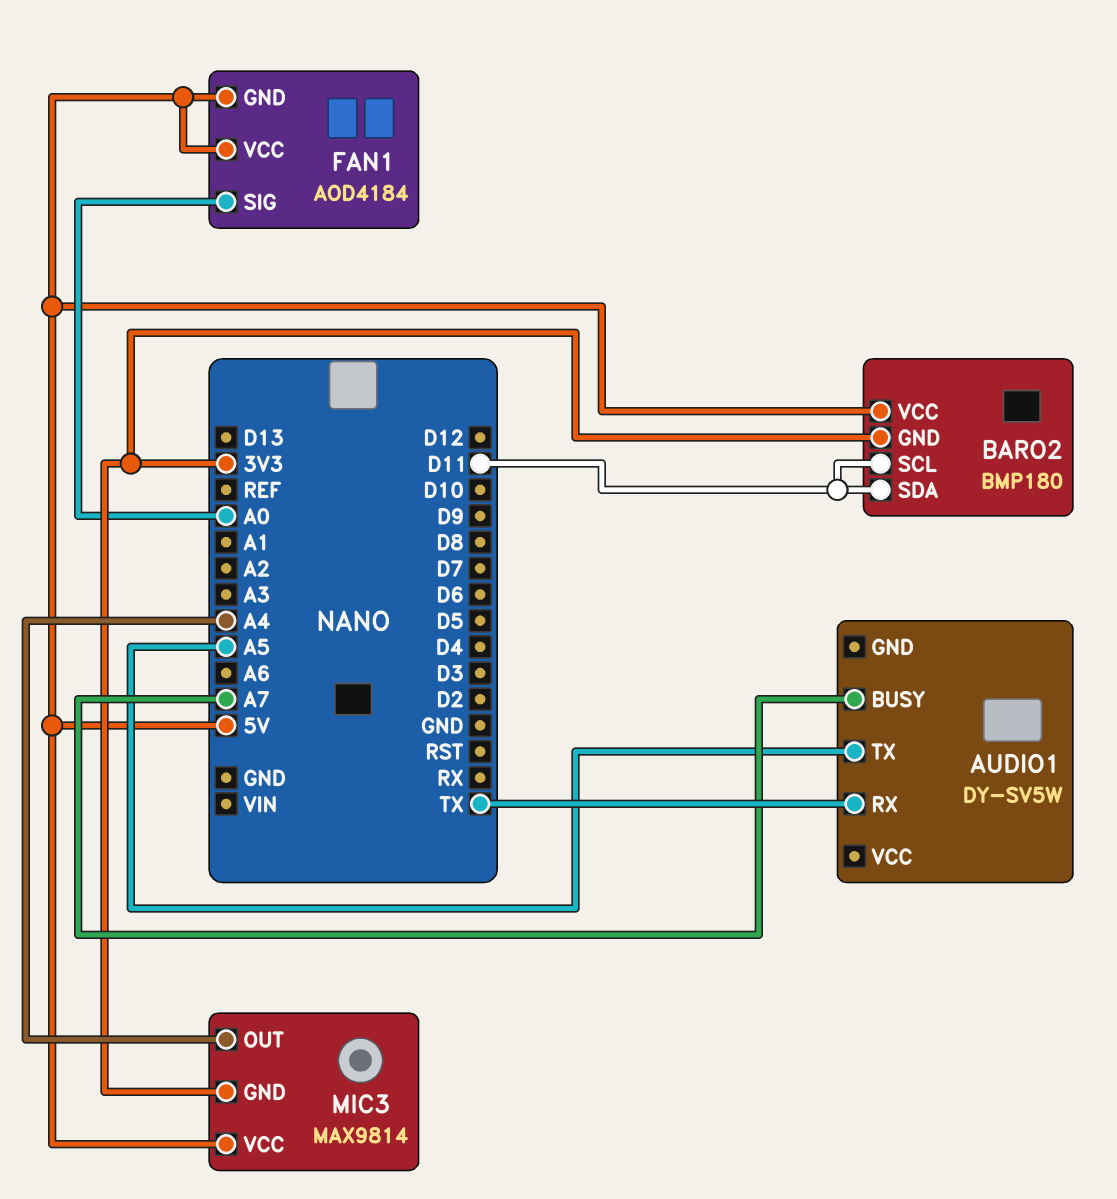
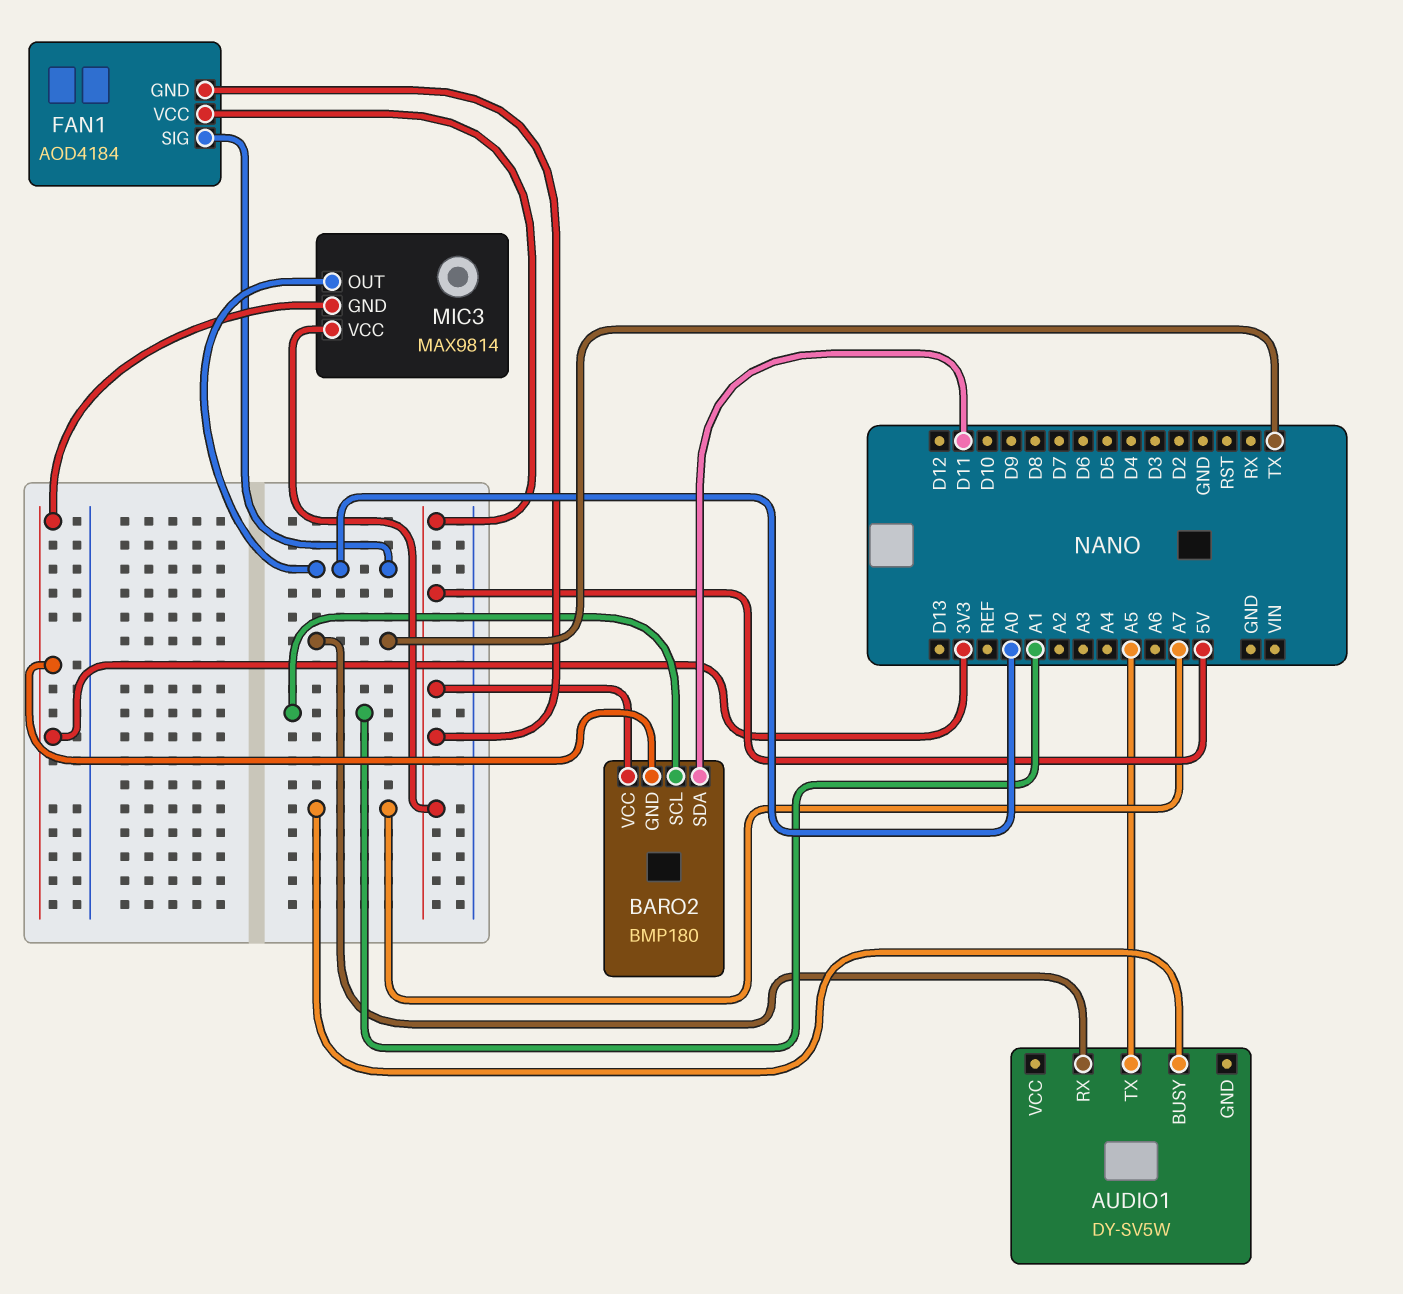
BARO2 pin SCL: D11 -> A1
MIC3 pin OUT: A4 -> A0

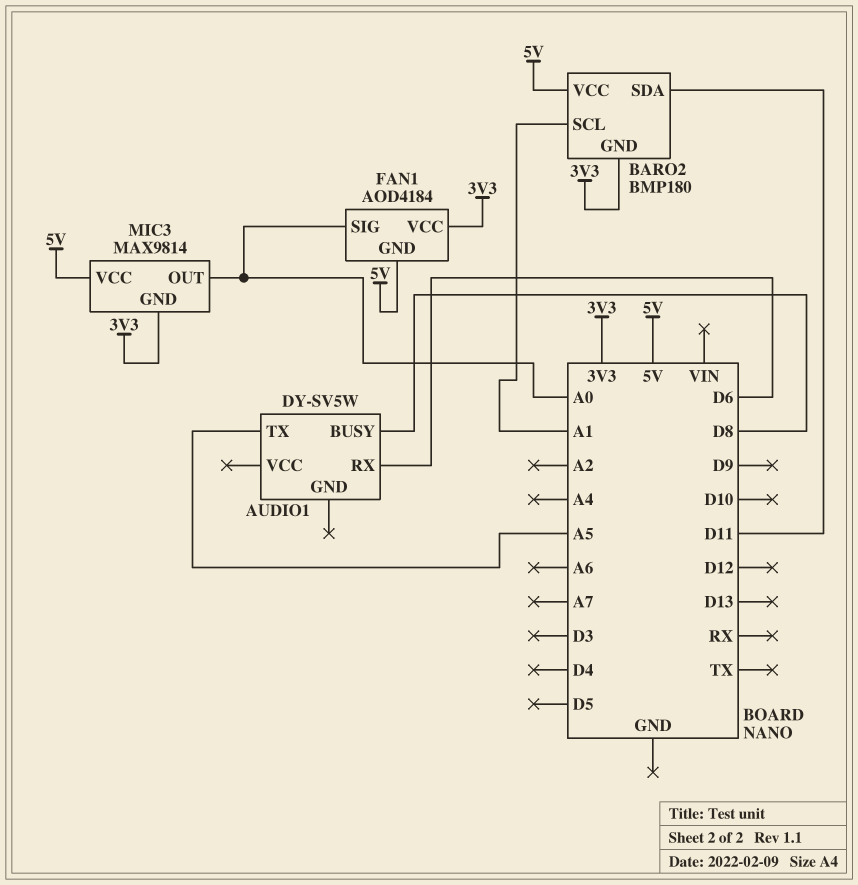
AUDIO1 pin BUSY: A7 -> D8
AUDIO1 pin RX: TX -> D6
FAN1 pin VCC: 5V -> 3V3

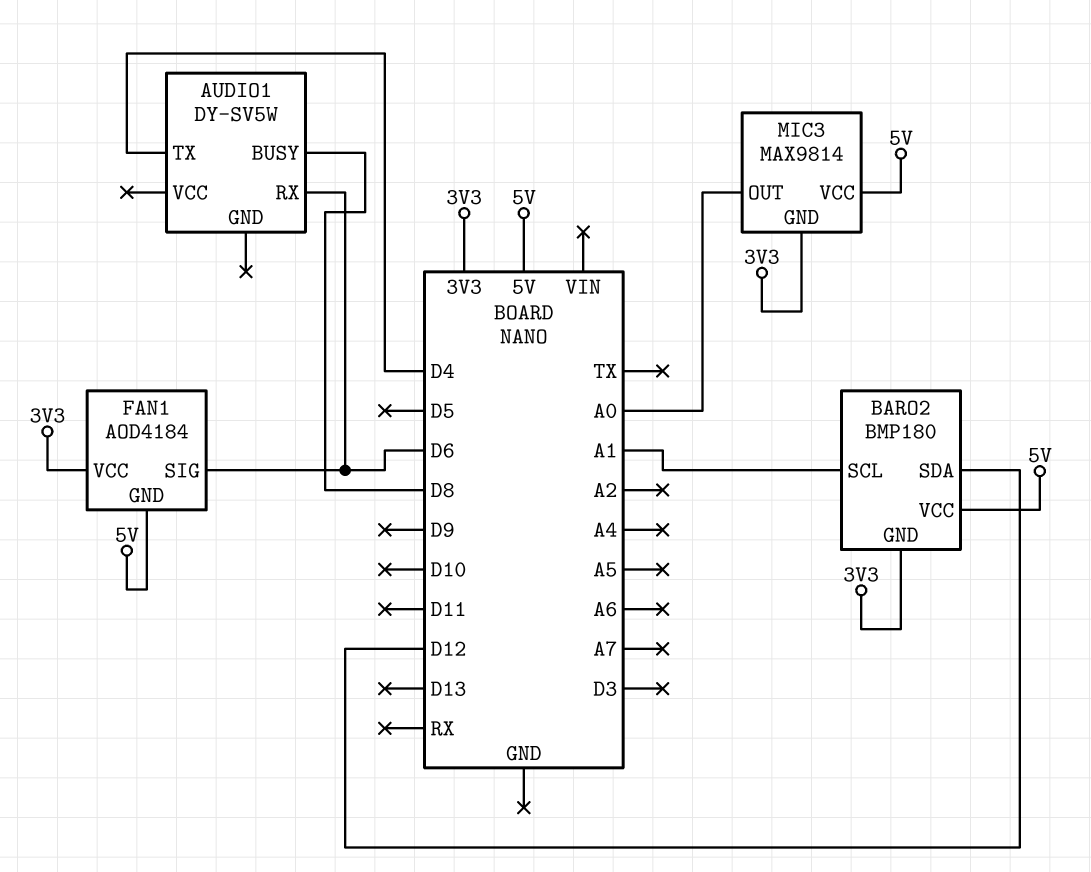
AUDIO1 pin TX: A5 -> D4
BARO2 pin SDA: D11 -> D12
FAN1 pin SIG: A0 -> D6

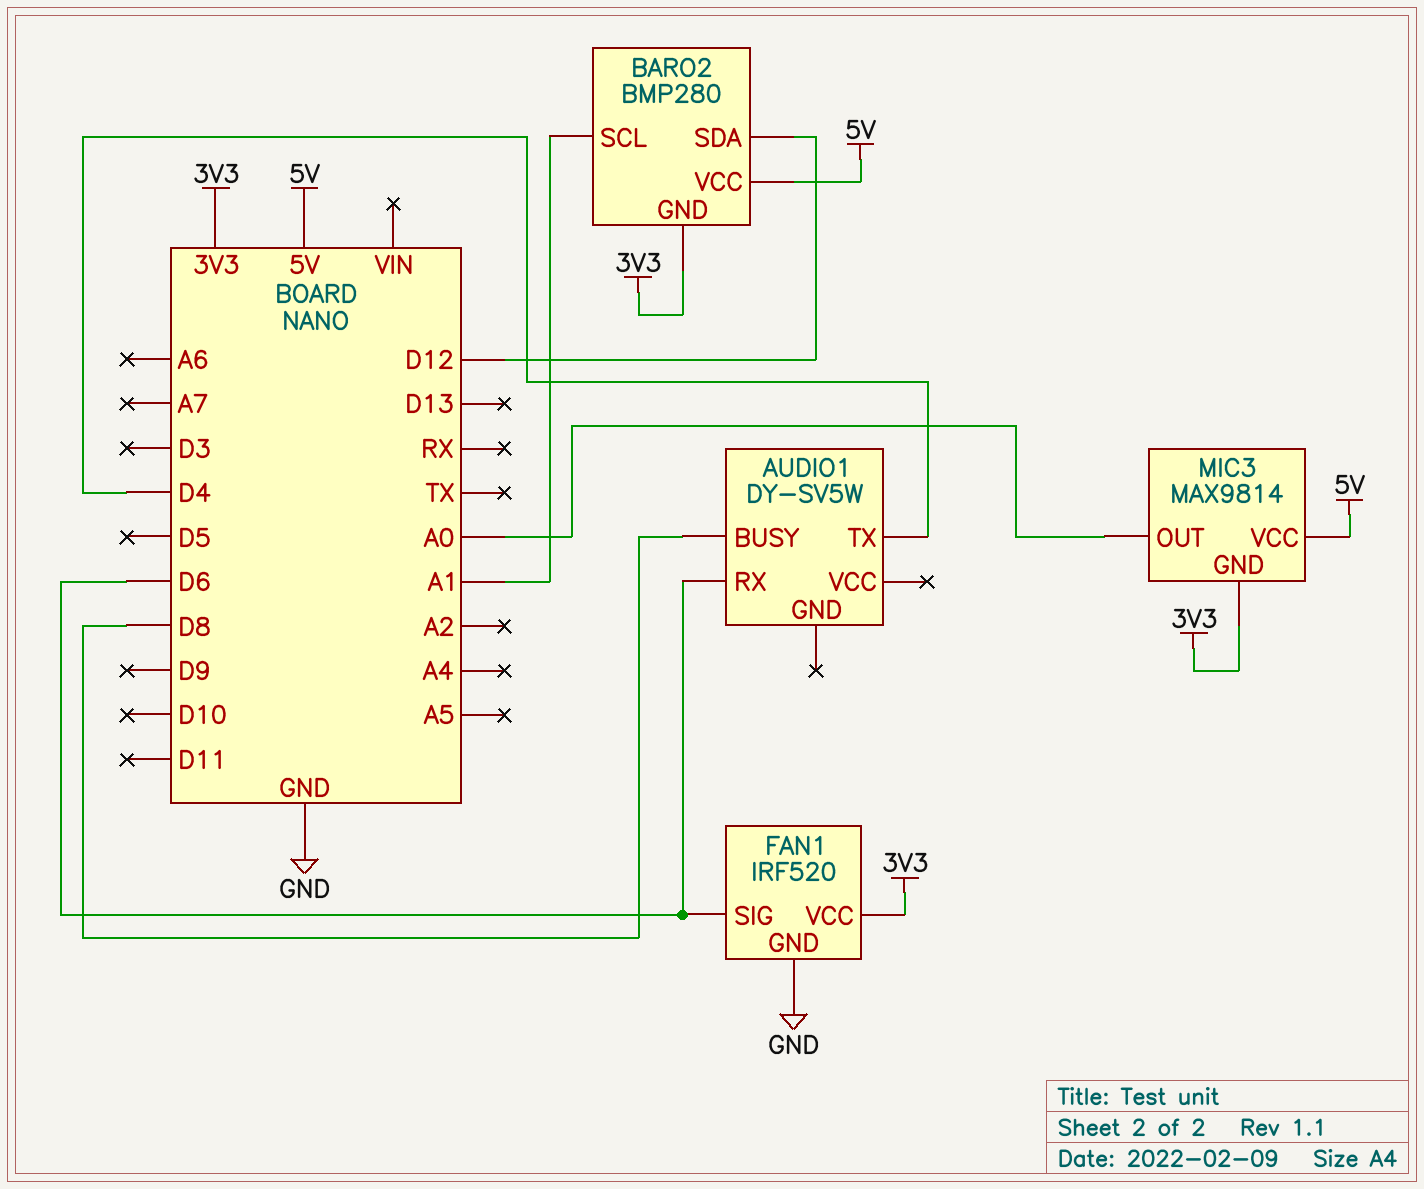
BARO2: BMP180 -> BMP280
FAN1: AOD4184 -> IRF520
FAN1 pin GND: 5V -> GND

